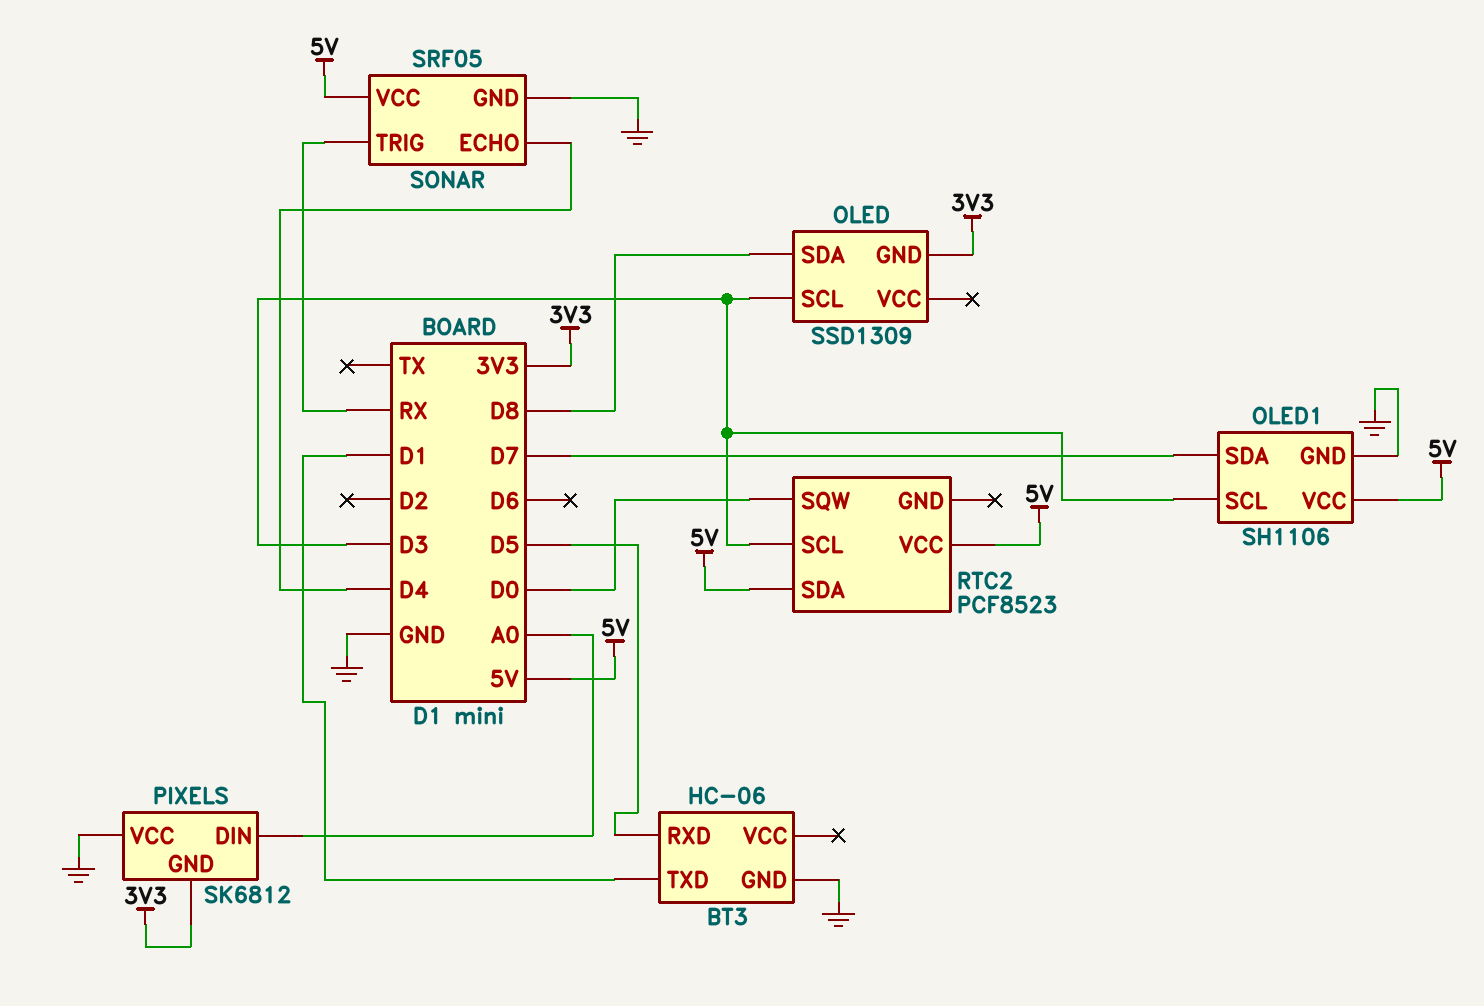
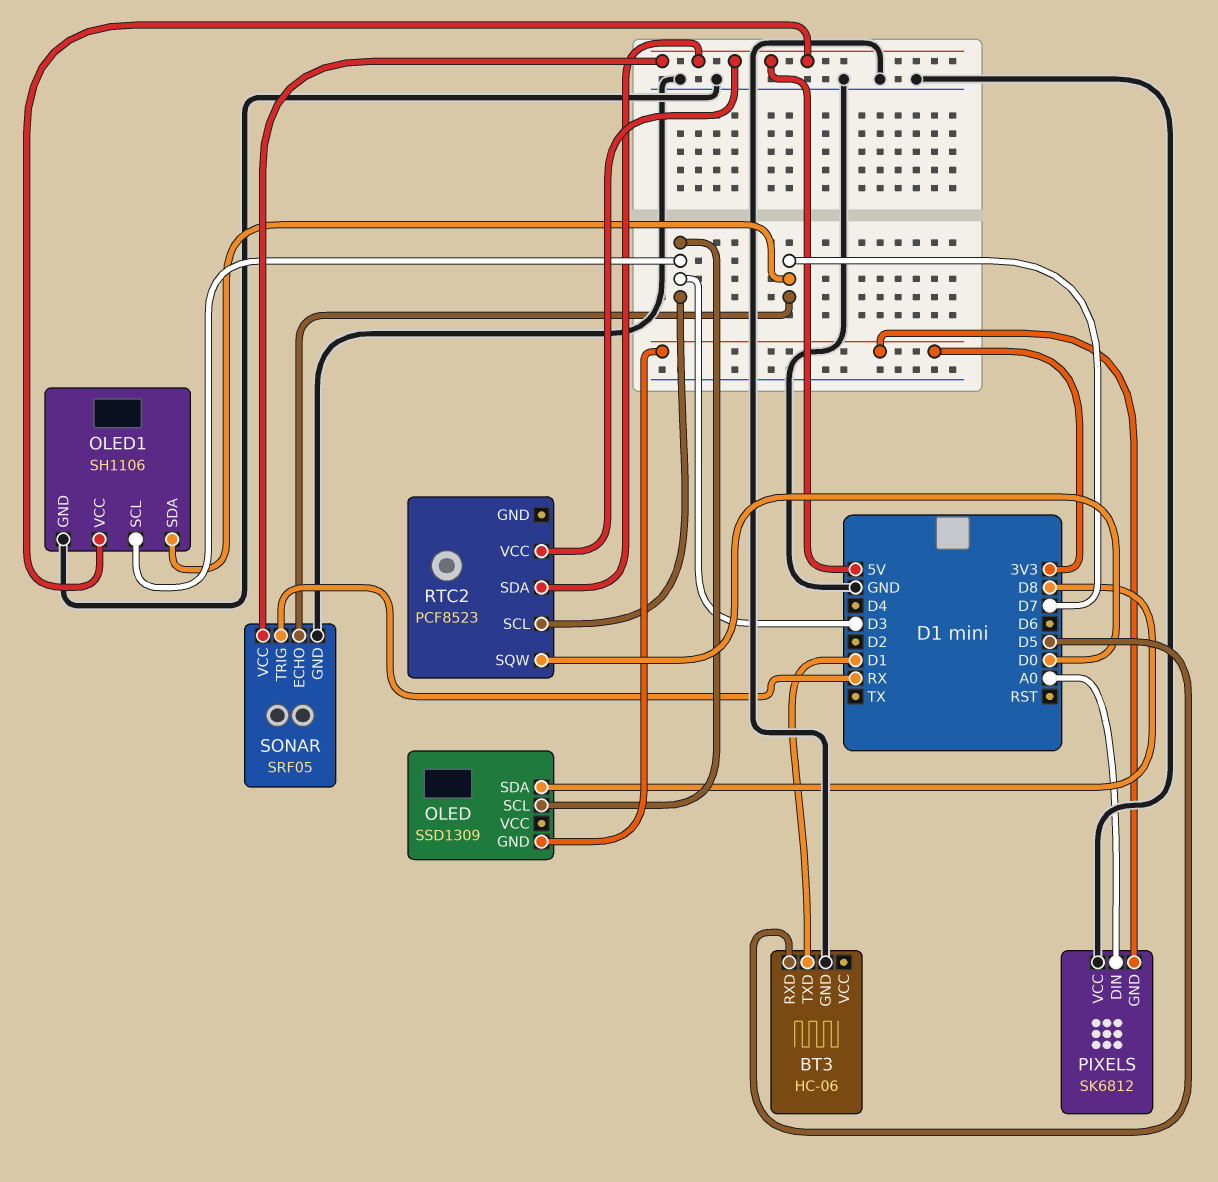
SONAR pin ECHO: D4 -> D7

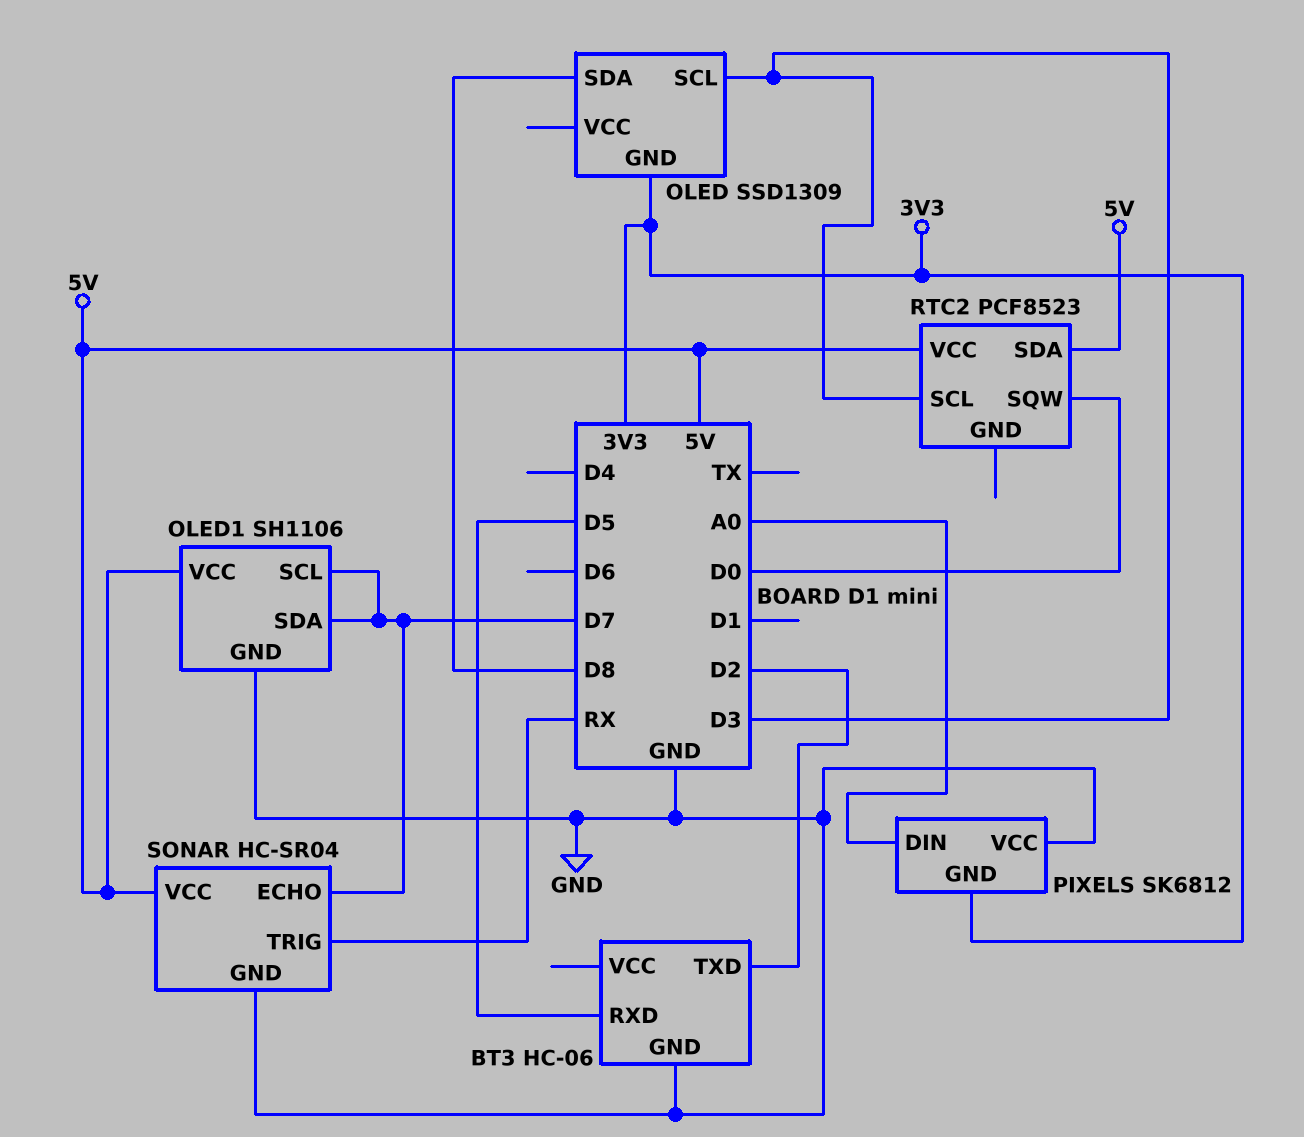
BT3 pin TXD: D1 -> D2
OLED1 pin SCL: D3 -> D7
SONAR: SRF05 -> HC-SR04

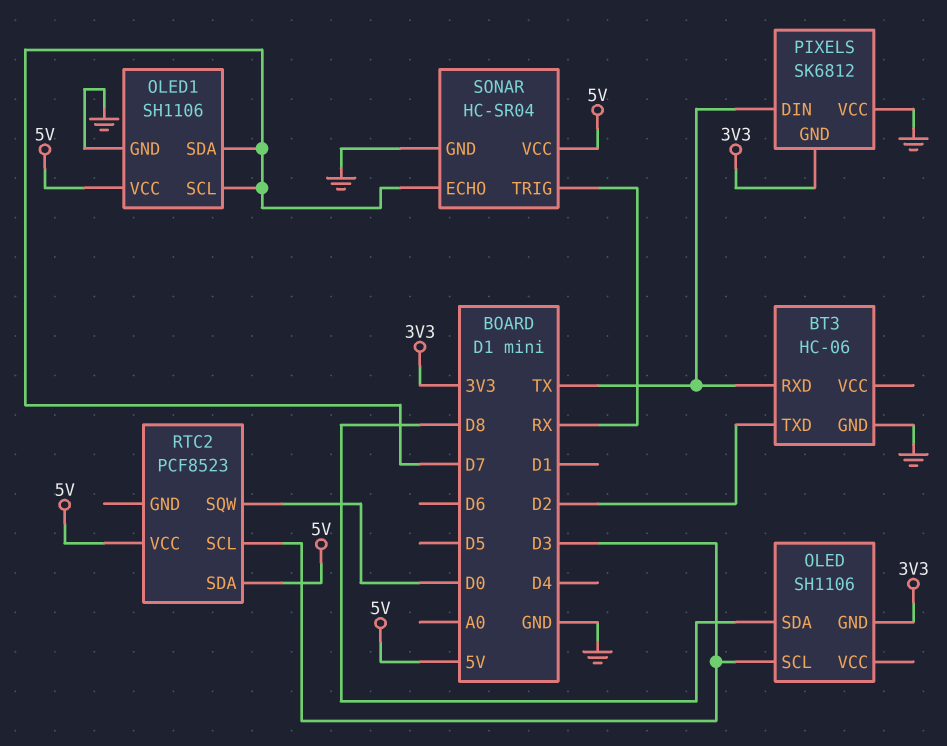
BT3 pin RXD: D5 -> TX
OLED: SSD1309 -> SH1106
PIXELS pin DIN: A0 -> TX

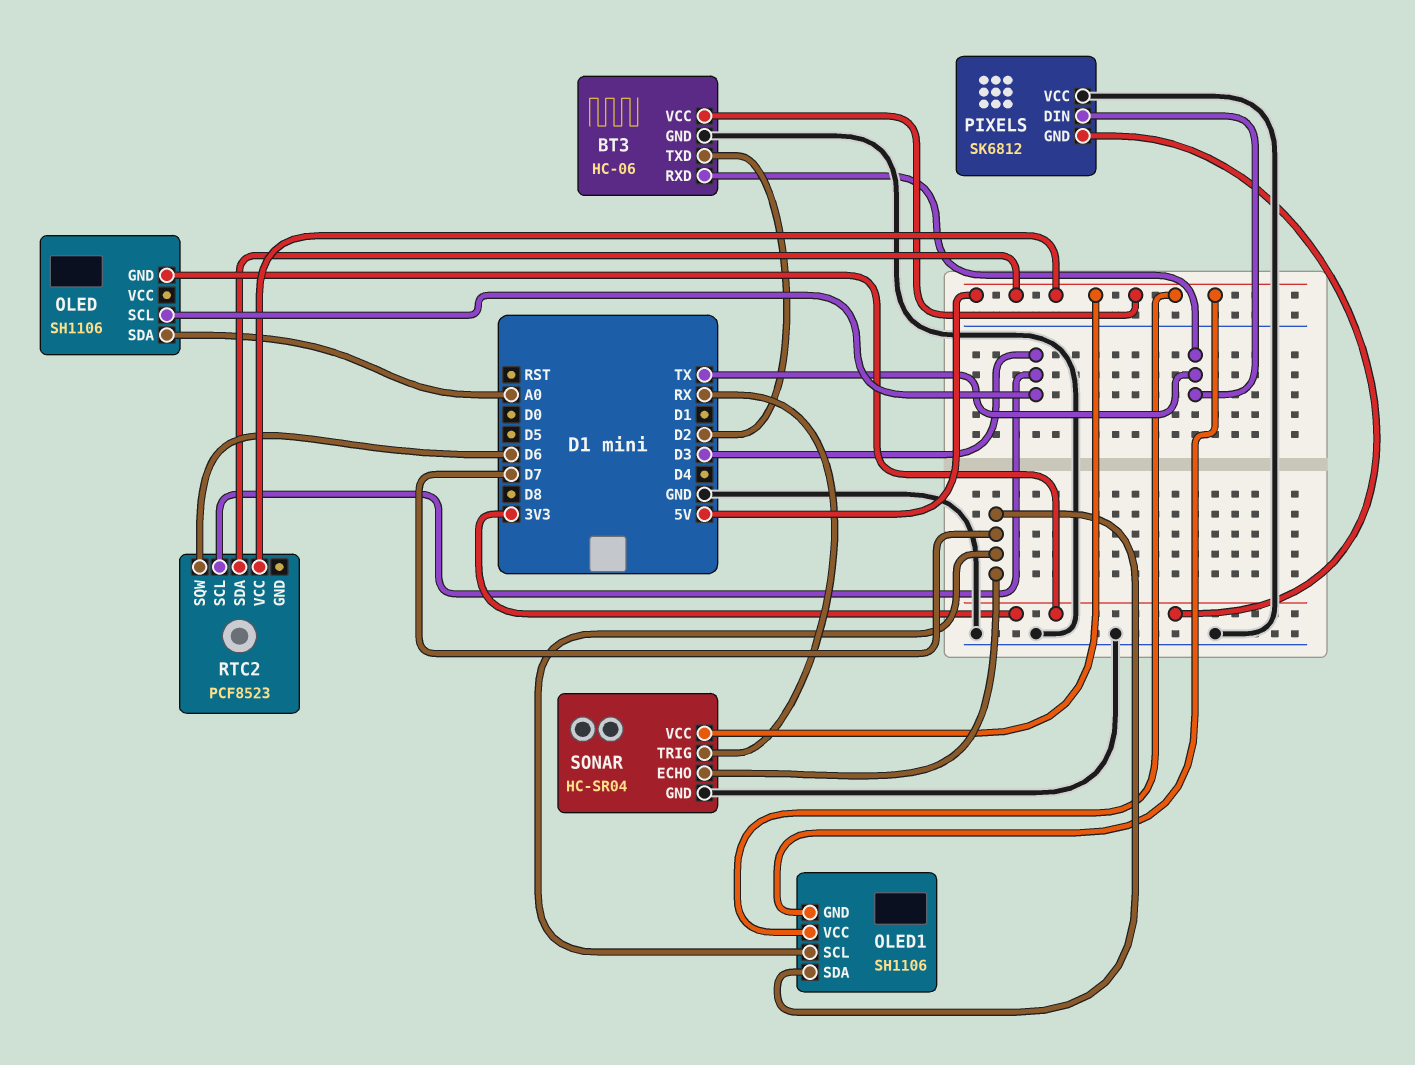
BT3 pin VCC: none -> 5V
OLED pin SDA: D8 -> A0
OLED1 pin GND: GND -> 5V
RTC2 pin SQW: D0 -> D6

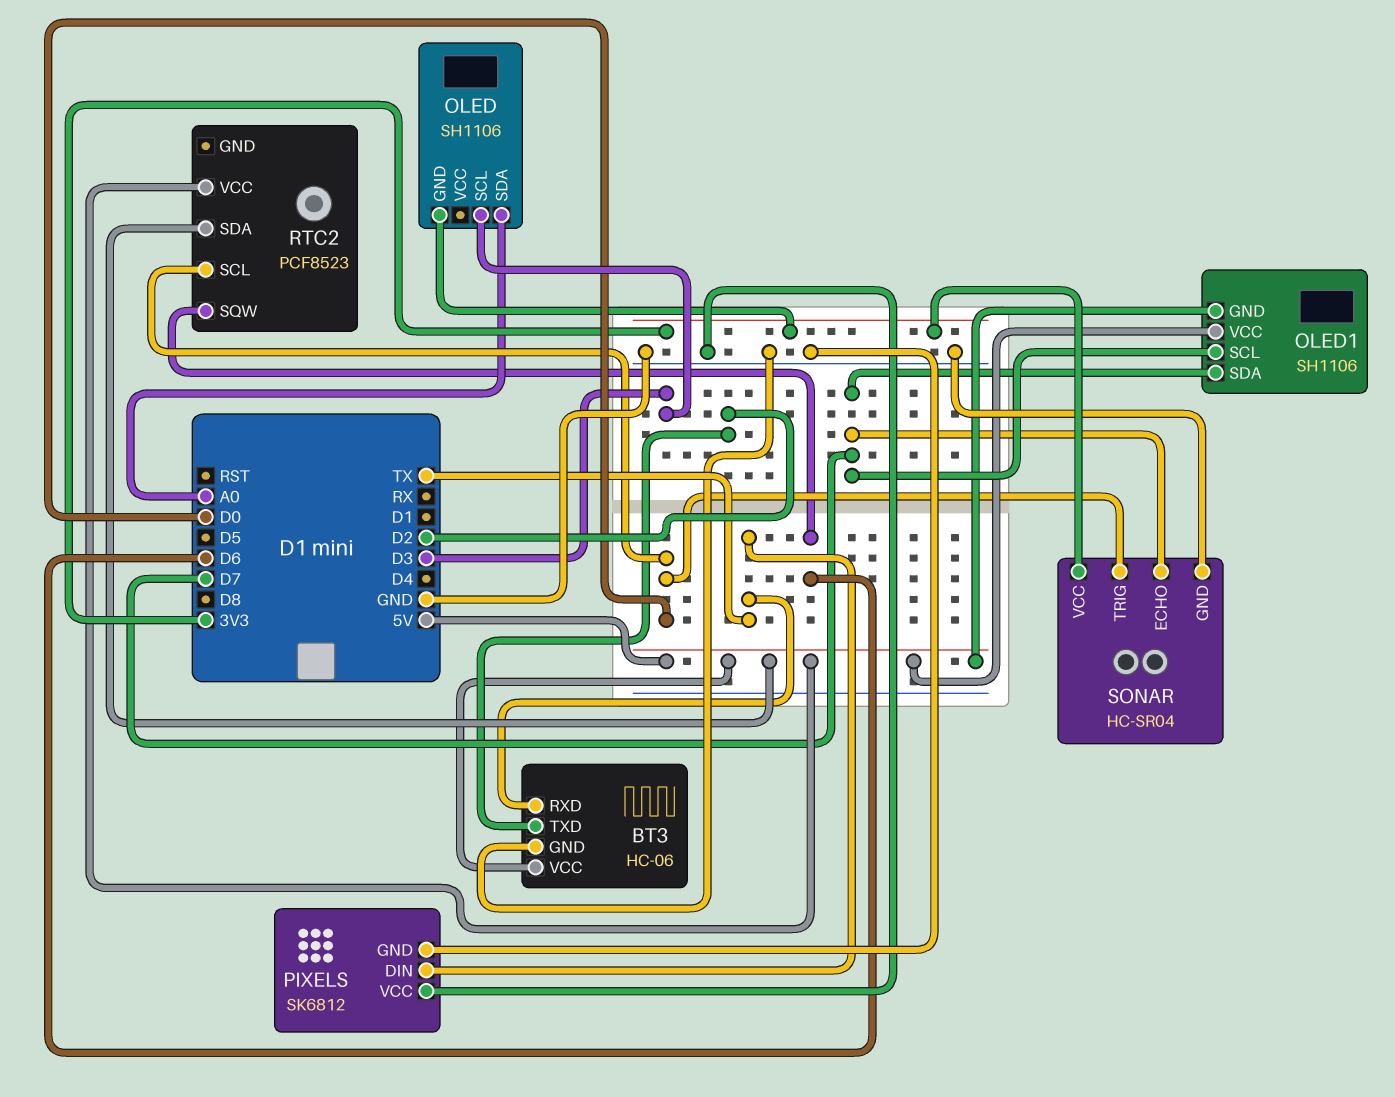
PIXELS pin GND: 3V3 -> GND
RTC2 pin SCL: D3 -> D0
SONAR pin TRIG: RX -> D0
SONAR pin VCC: 5V -> 3V3

